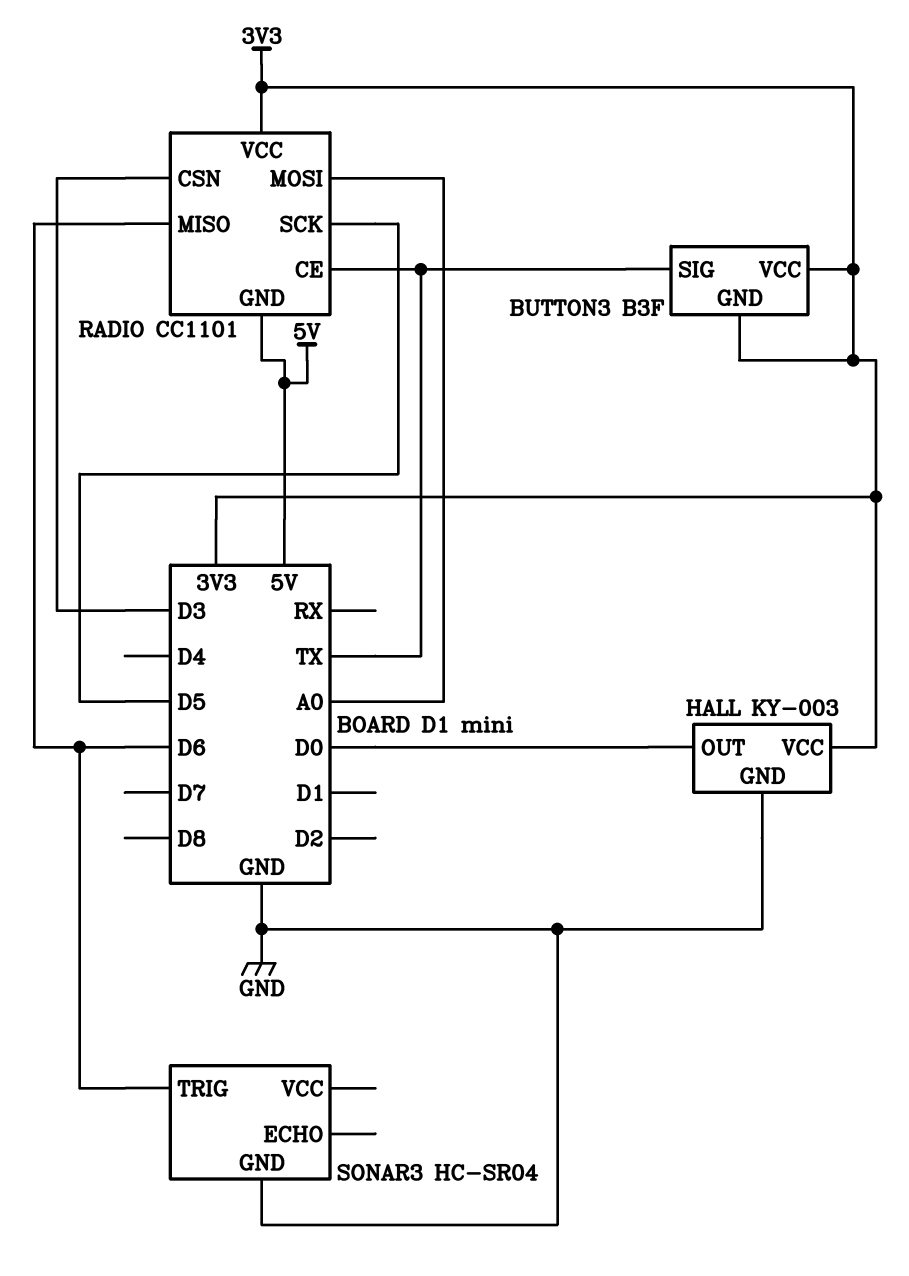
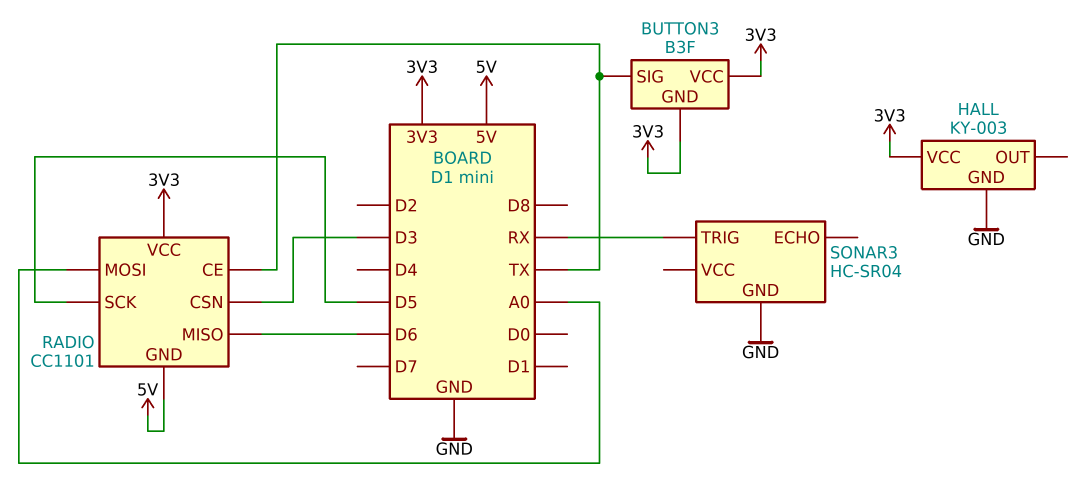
HALL pin OUT: D0 -> none
SONAR3 pin TRIG: D6 -> RX

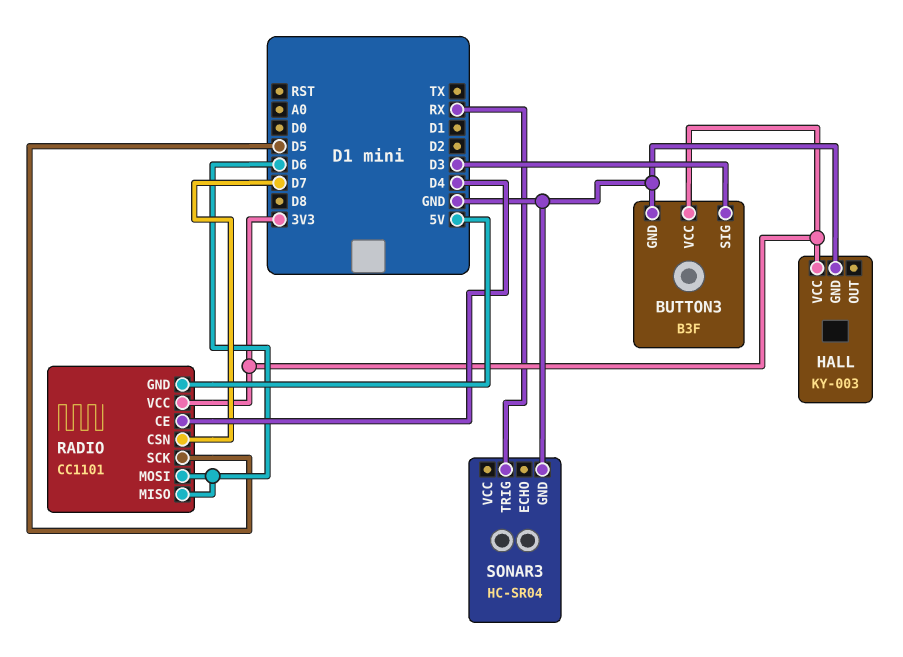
BUTTON3 pin GND: 3V3 -> GND
BUTTON3 pin SIG: TX -> D3
RADIO pin CE: TX -> D4
RADIO pin CSN: D3 -> D7
RADIO pin MOSI: A0 -> D6

